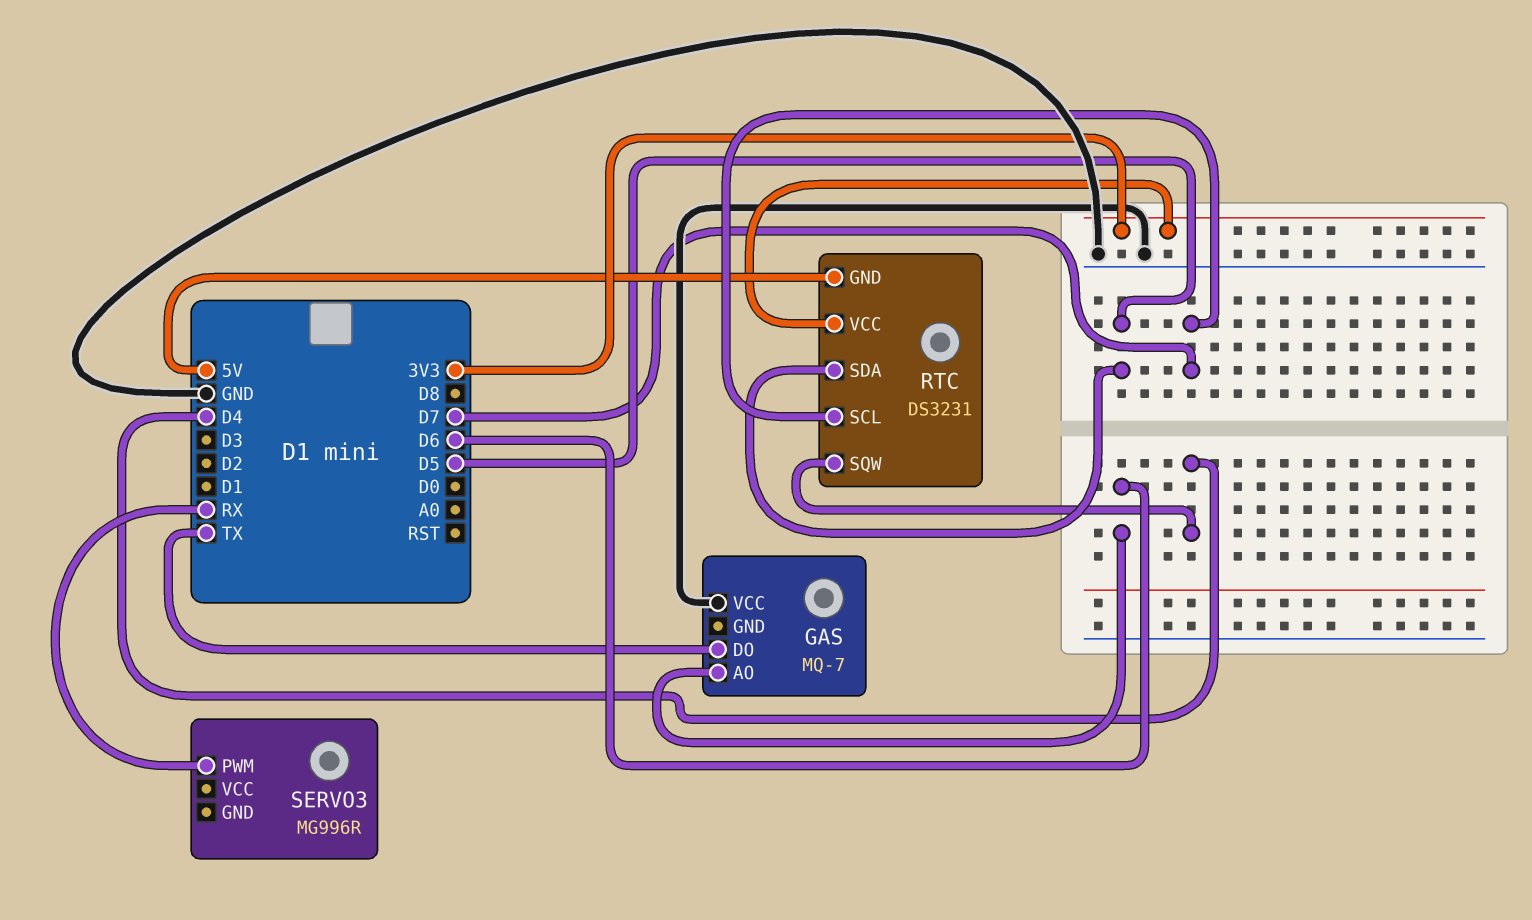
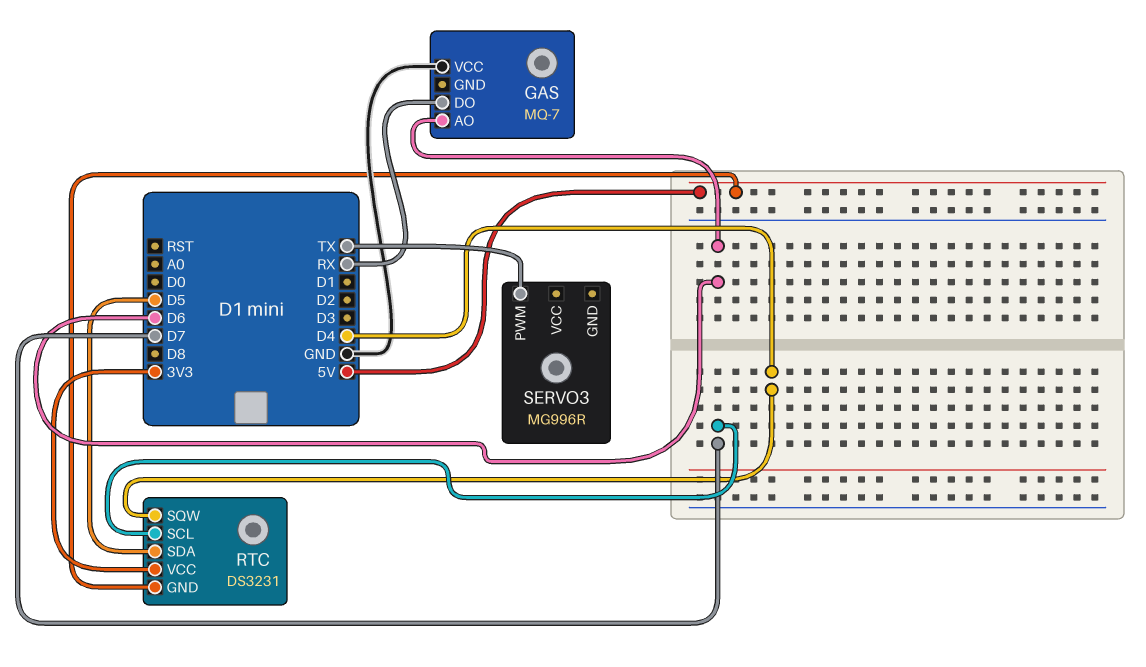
GAS pin DO: TX -> RX
SERVO3 pin PWM: RX -> TX

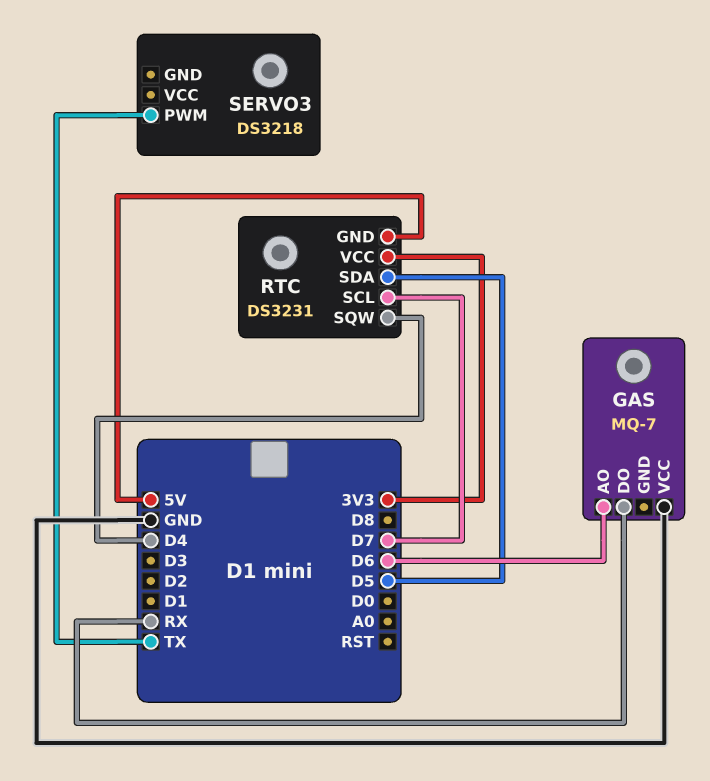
SERVO3: MG996R -> DS3218

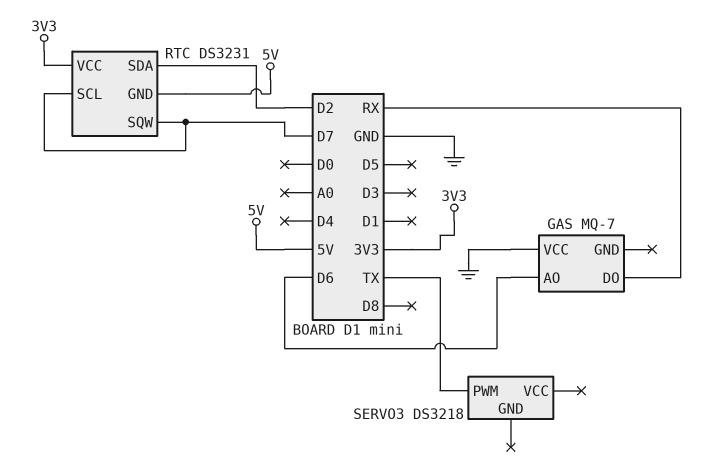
RTC pin SDA: D5 -> D2
RTC pin SQW: D4 -> D7

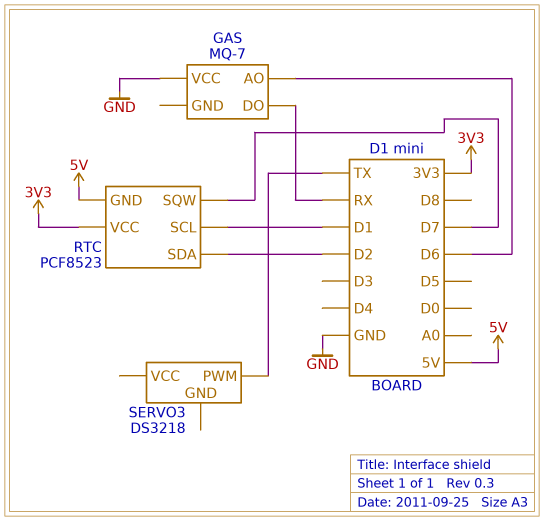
RTC: DS3231 -> PCF8523
RTC pin SCL: D7 -> D1

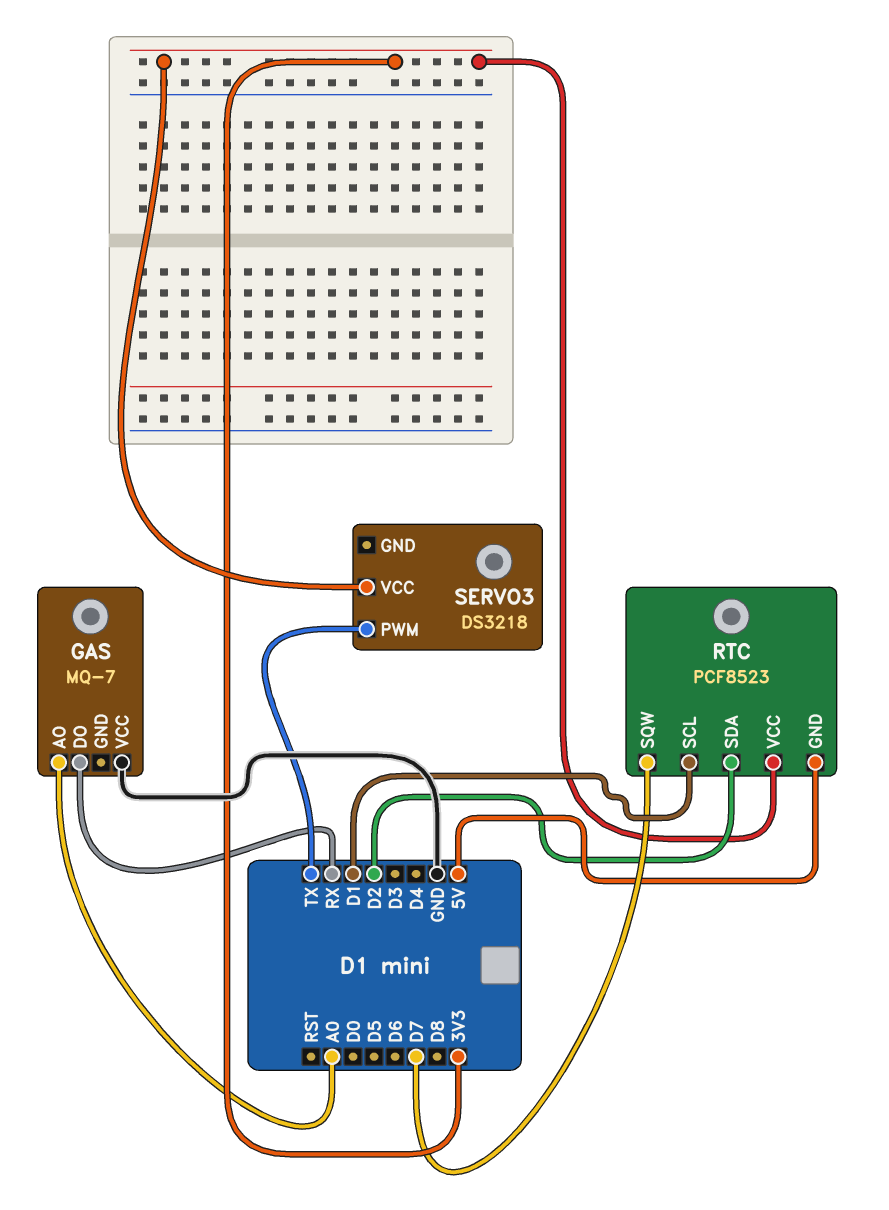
GAS pin AO: D6 -> A0
SERVO3 pin VCC: none -> 3V3

